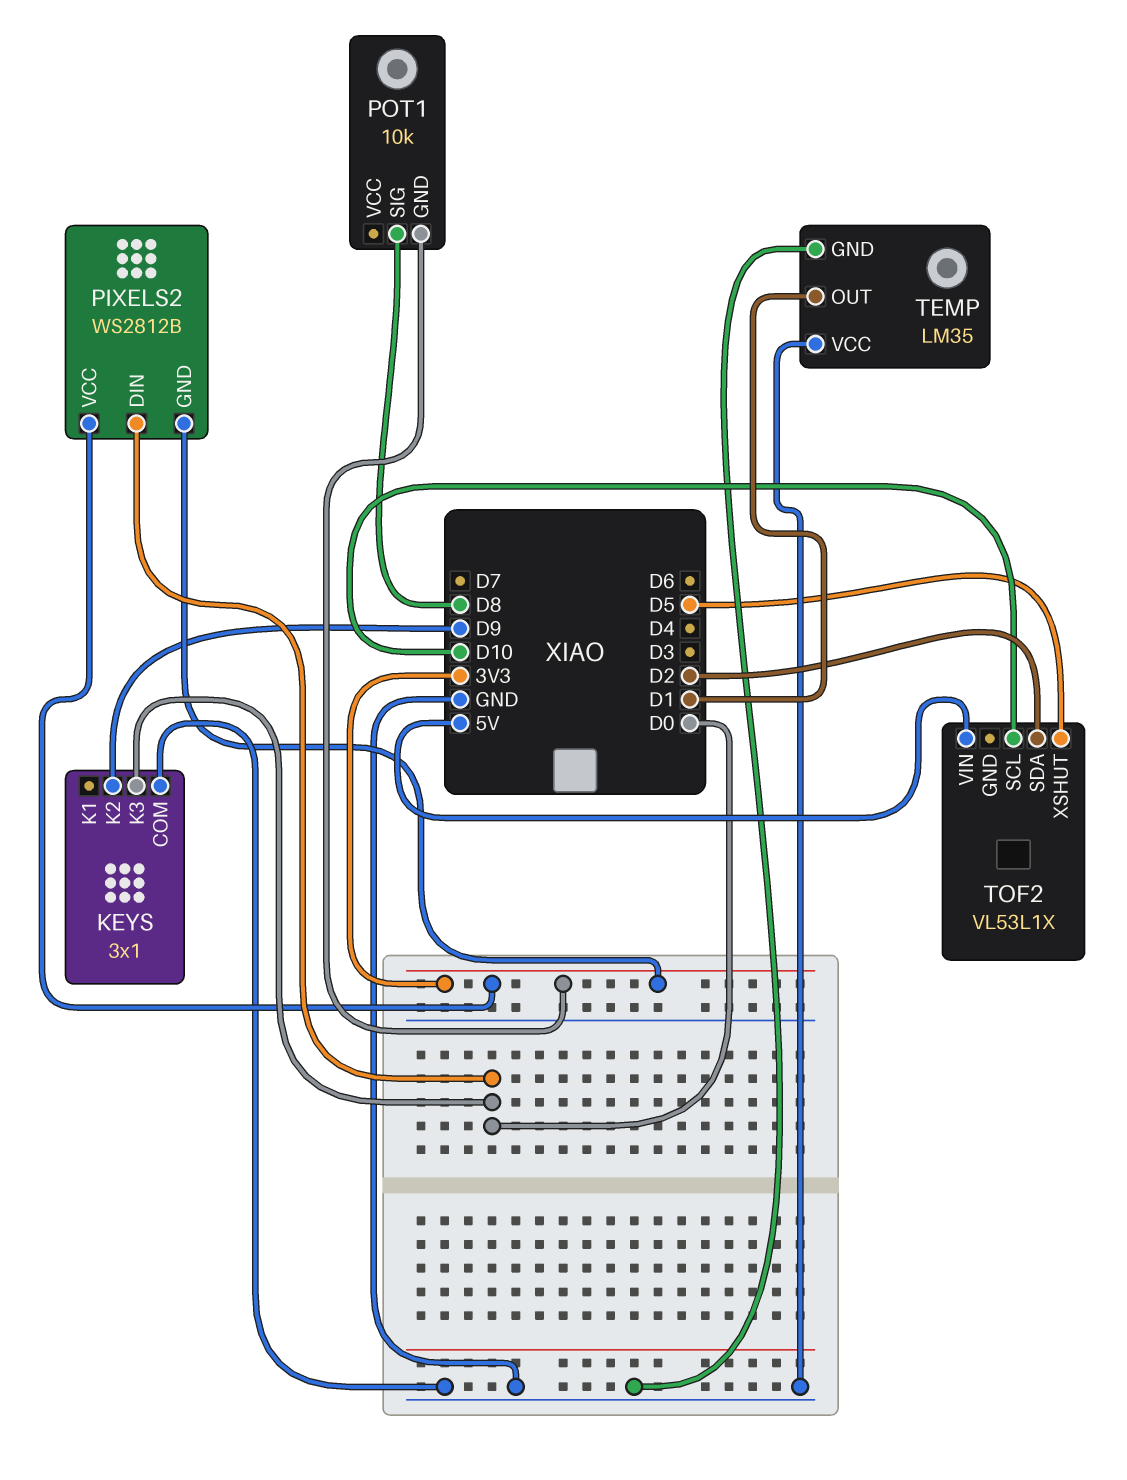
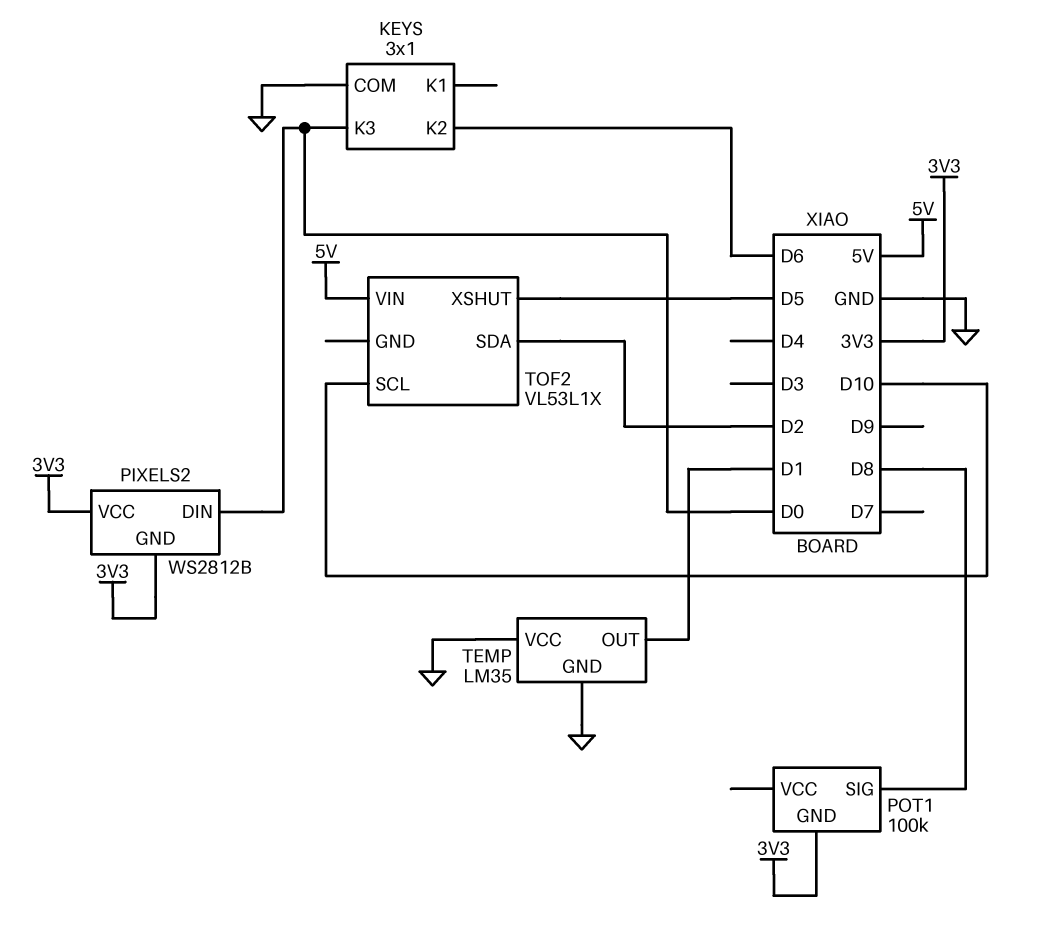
KEYS pin K2: D9 -> D6
POT1: 10k -> 100k

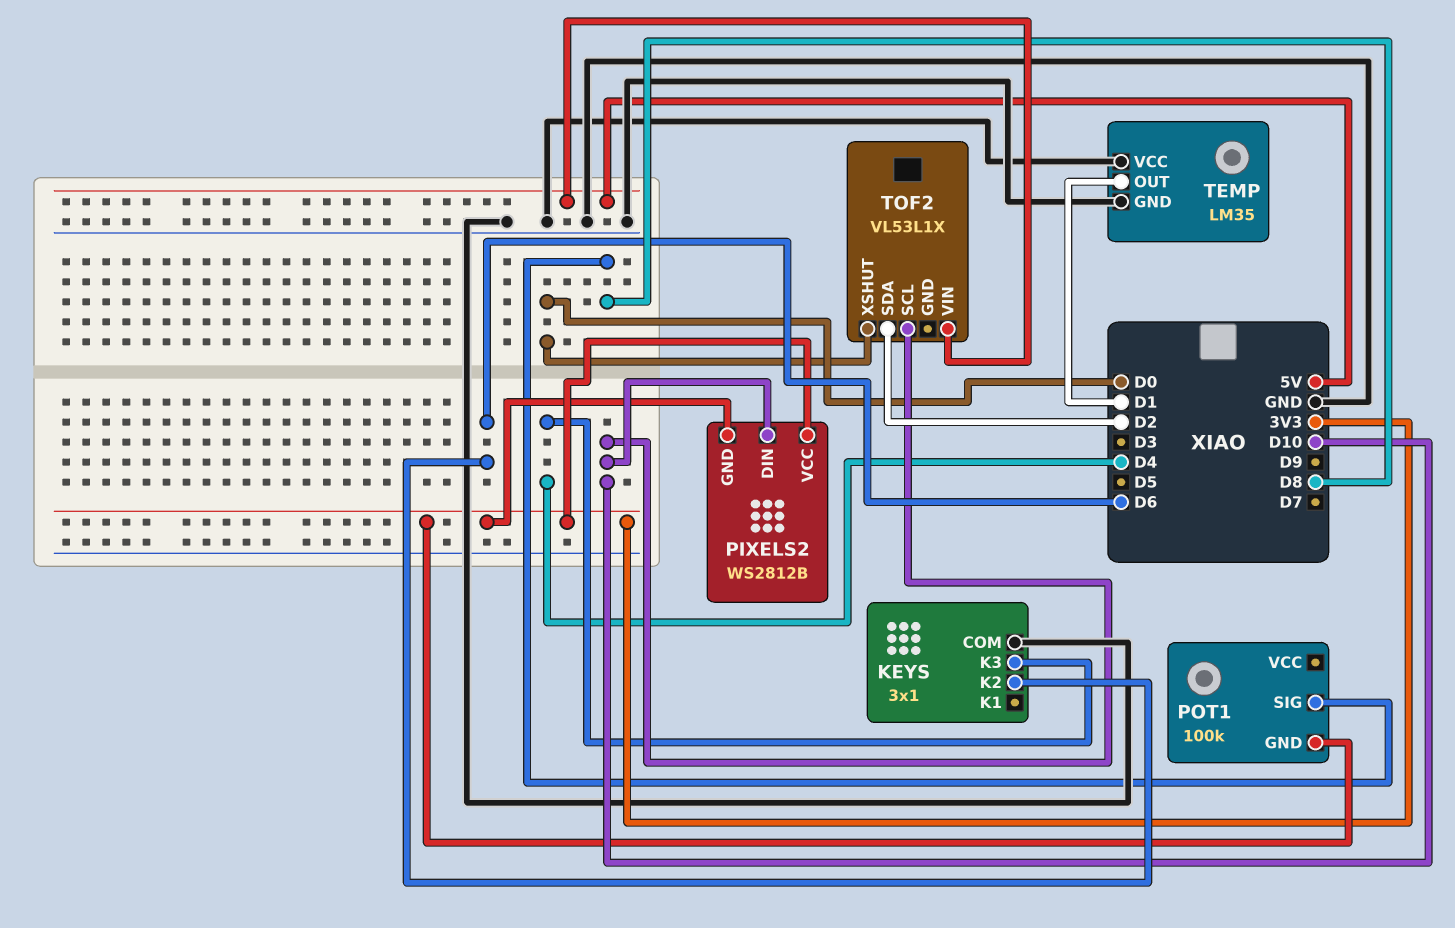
KEYS pin K3: D0 -> D4
PIXELS2 pin DIN: D0 -> D10
TOF2 pin XSHUT: D5 -> D0

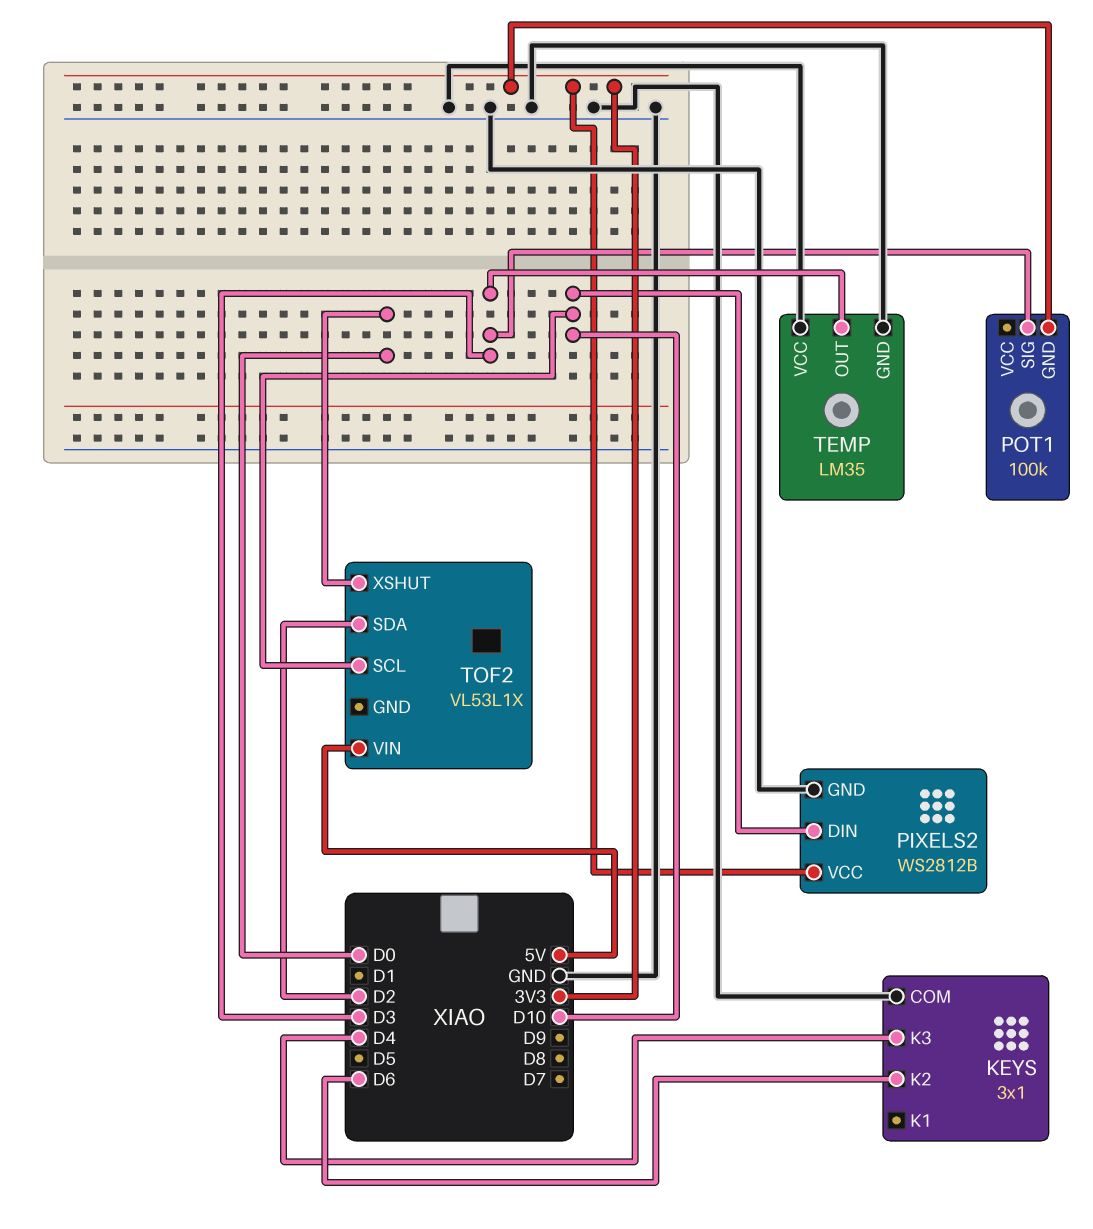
PIXELS2 pin GND: 3V3 -> GND
POT1 pin SIG: D8 -> D3
TEMP pin OUT: D1 -> D3

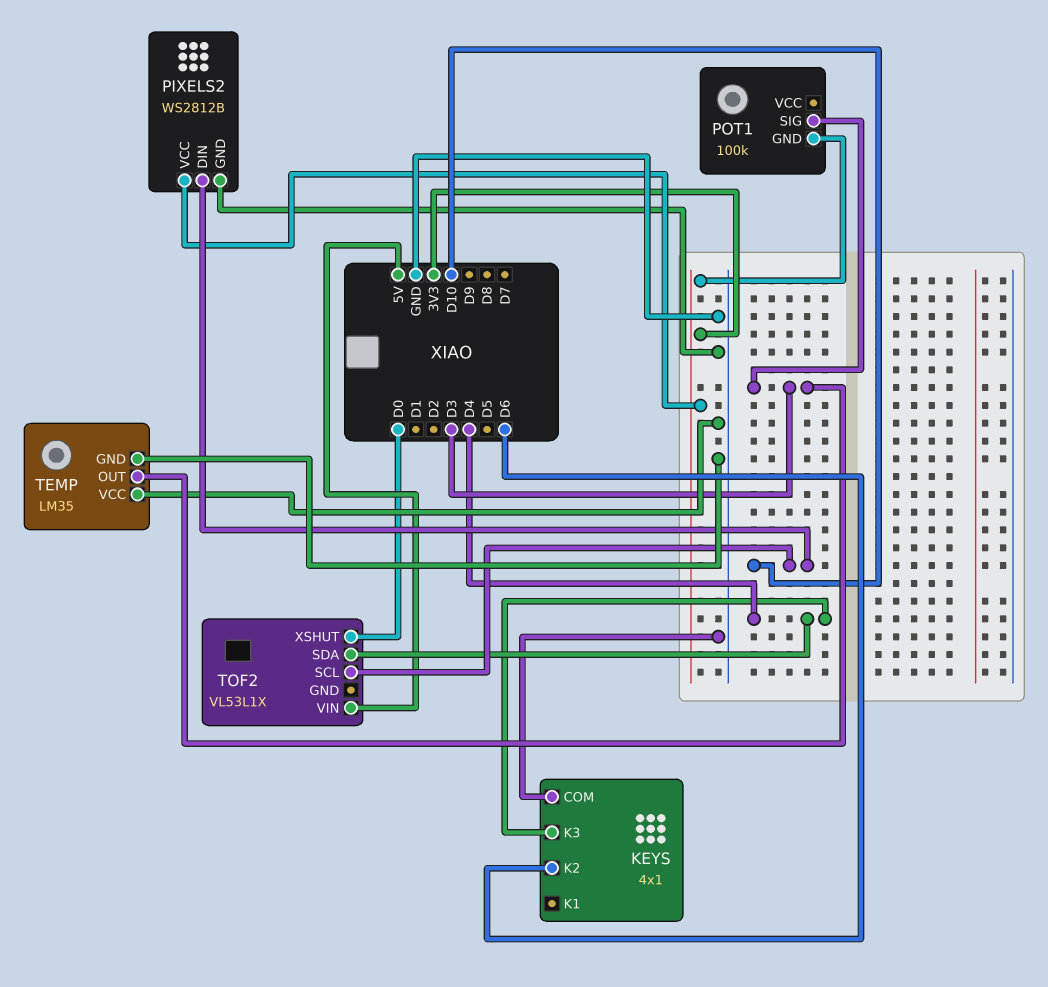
KEYS: 3x1 -> 4x1
TOF2 pin SDA: D2 -> D4

